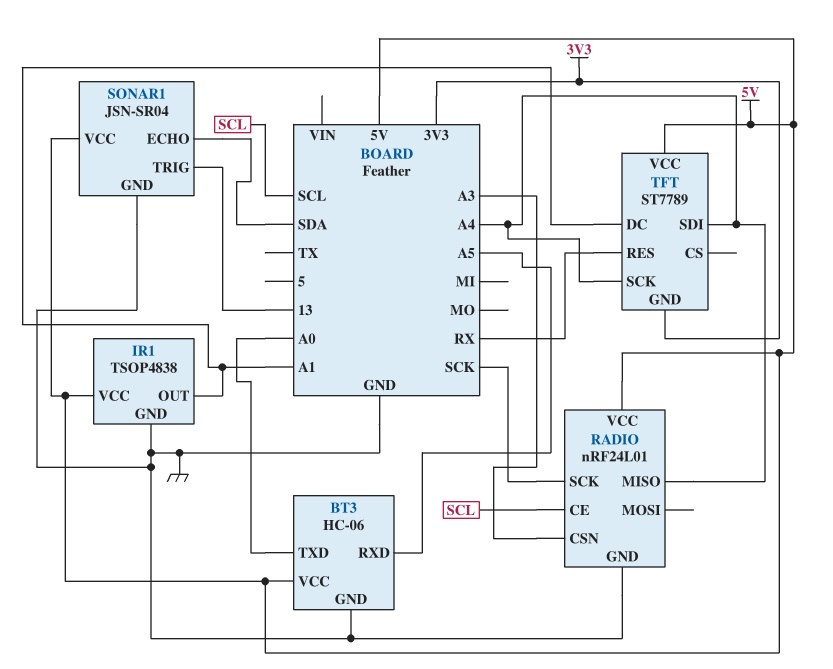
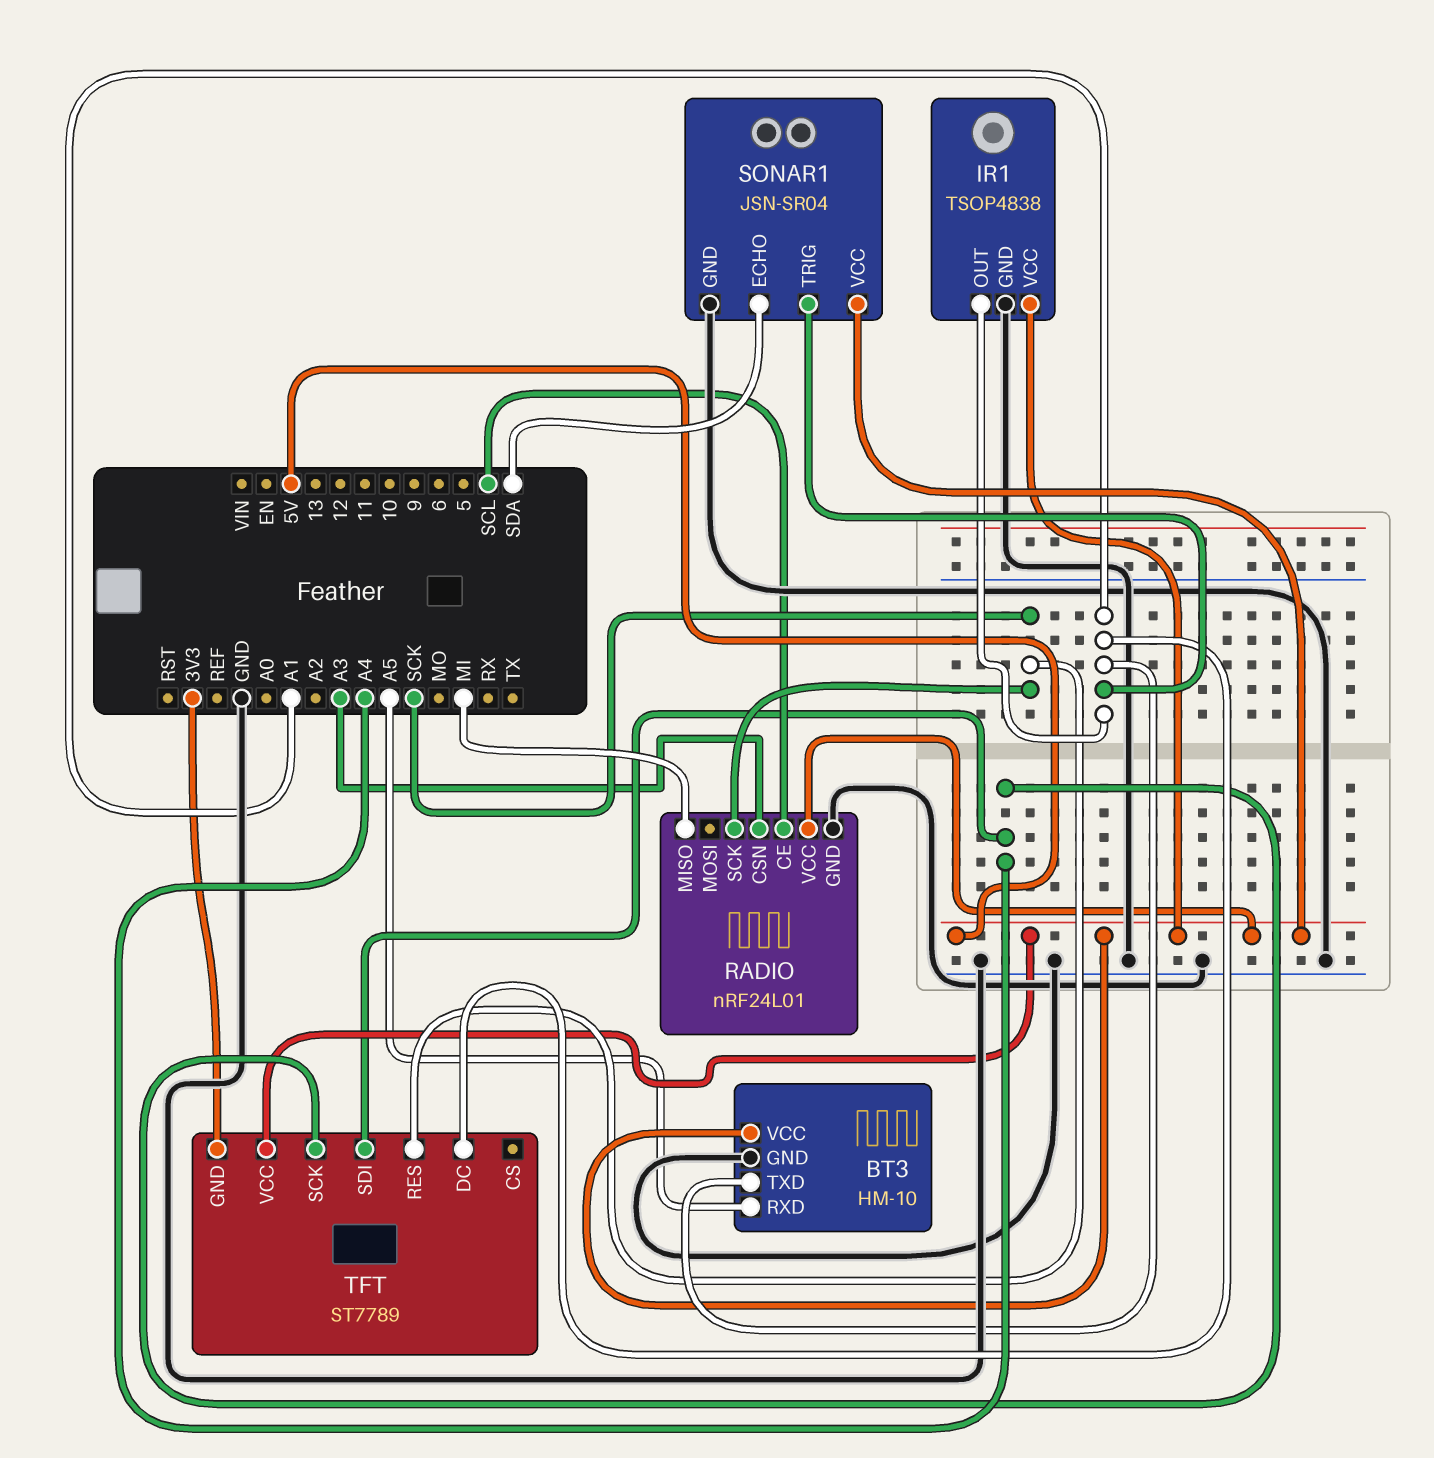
BT3: HC-06 -> HM-10
BT3 pin TXD: A0 -> A1
RADIO pin MISO: A4 -> MI
SONAR1 pin TRIG: 13 -> A1
TFT pin RES: RX -> SCK

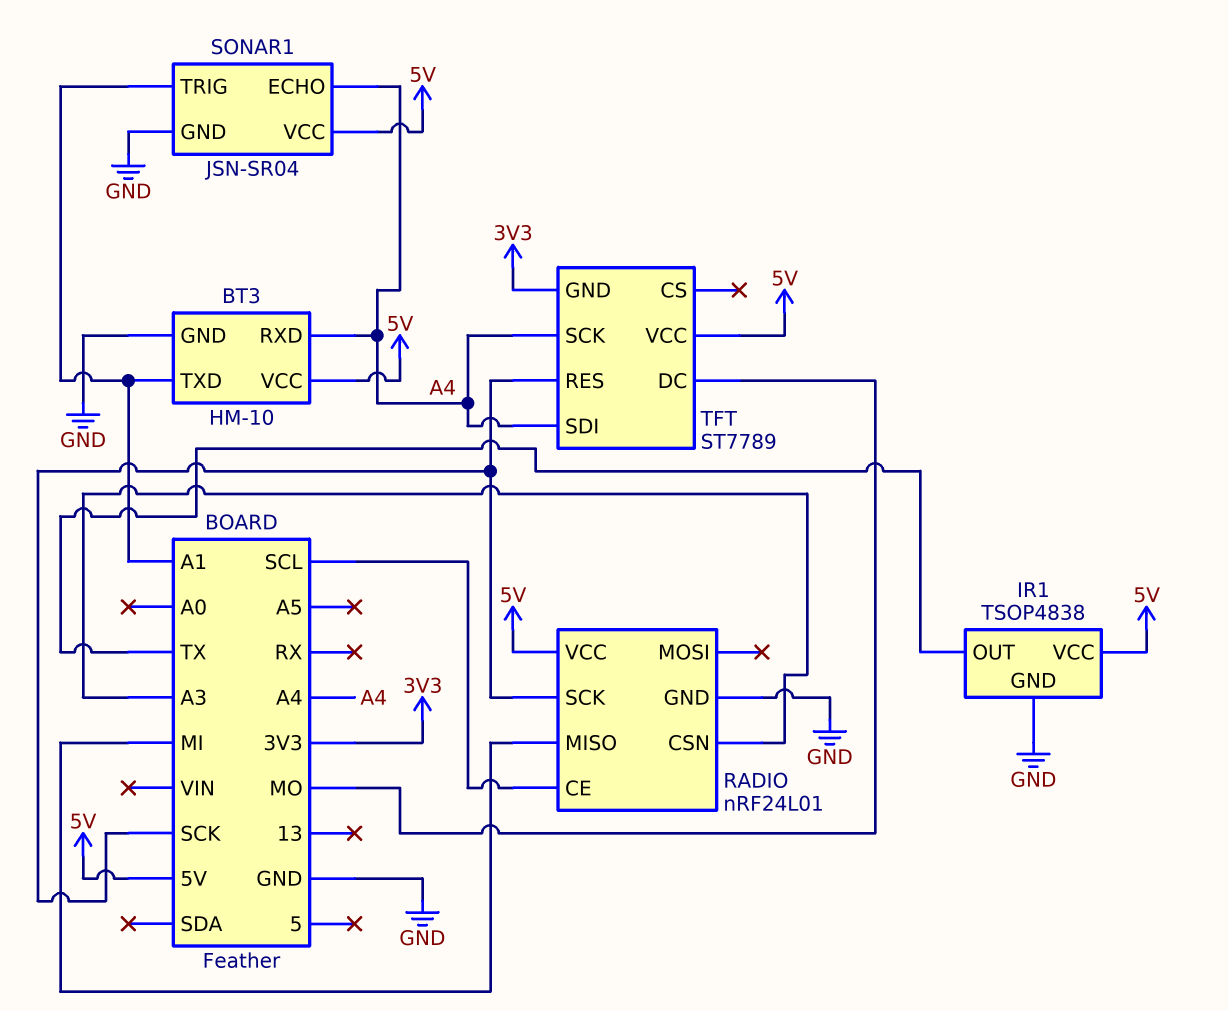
BT3 pin RXD: A5 -> A4
IR1 pin OUT: A1 -> TX
SONAR1 pin ECHO: SDA -> A4
TFT pin DC: A1 -> MO

